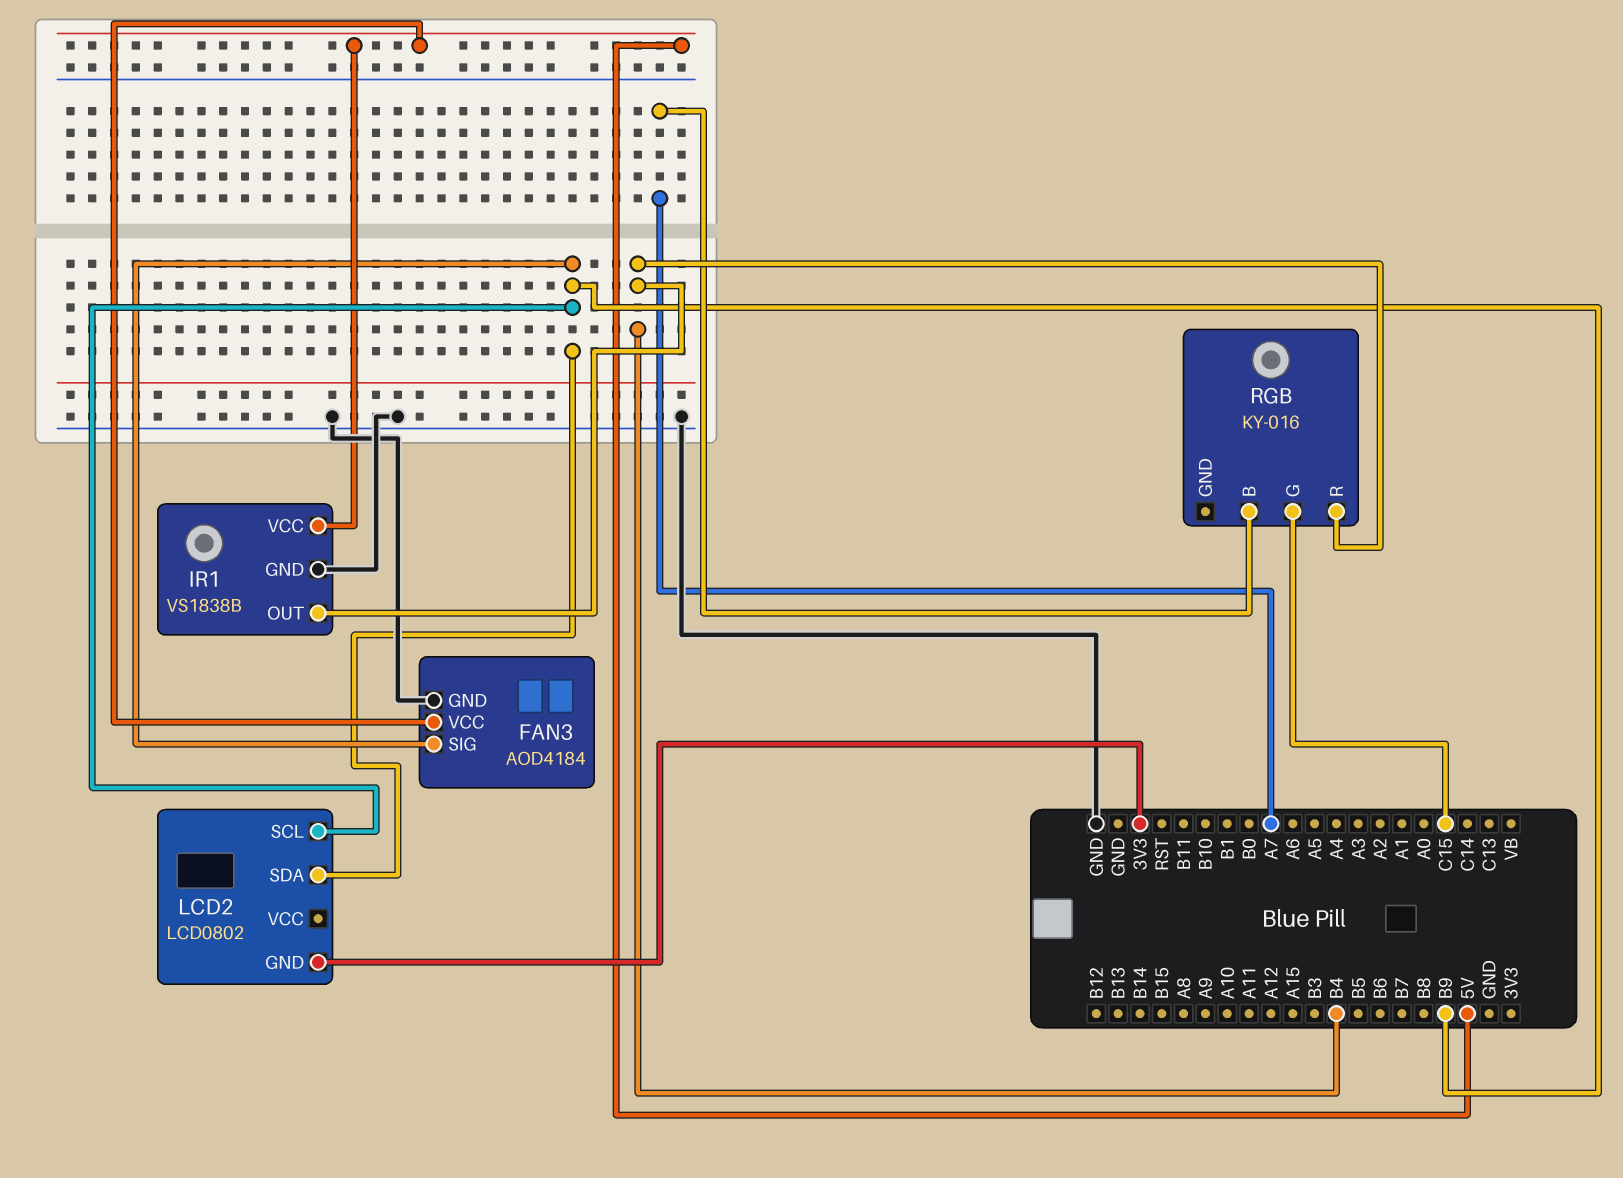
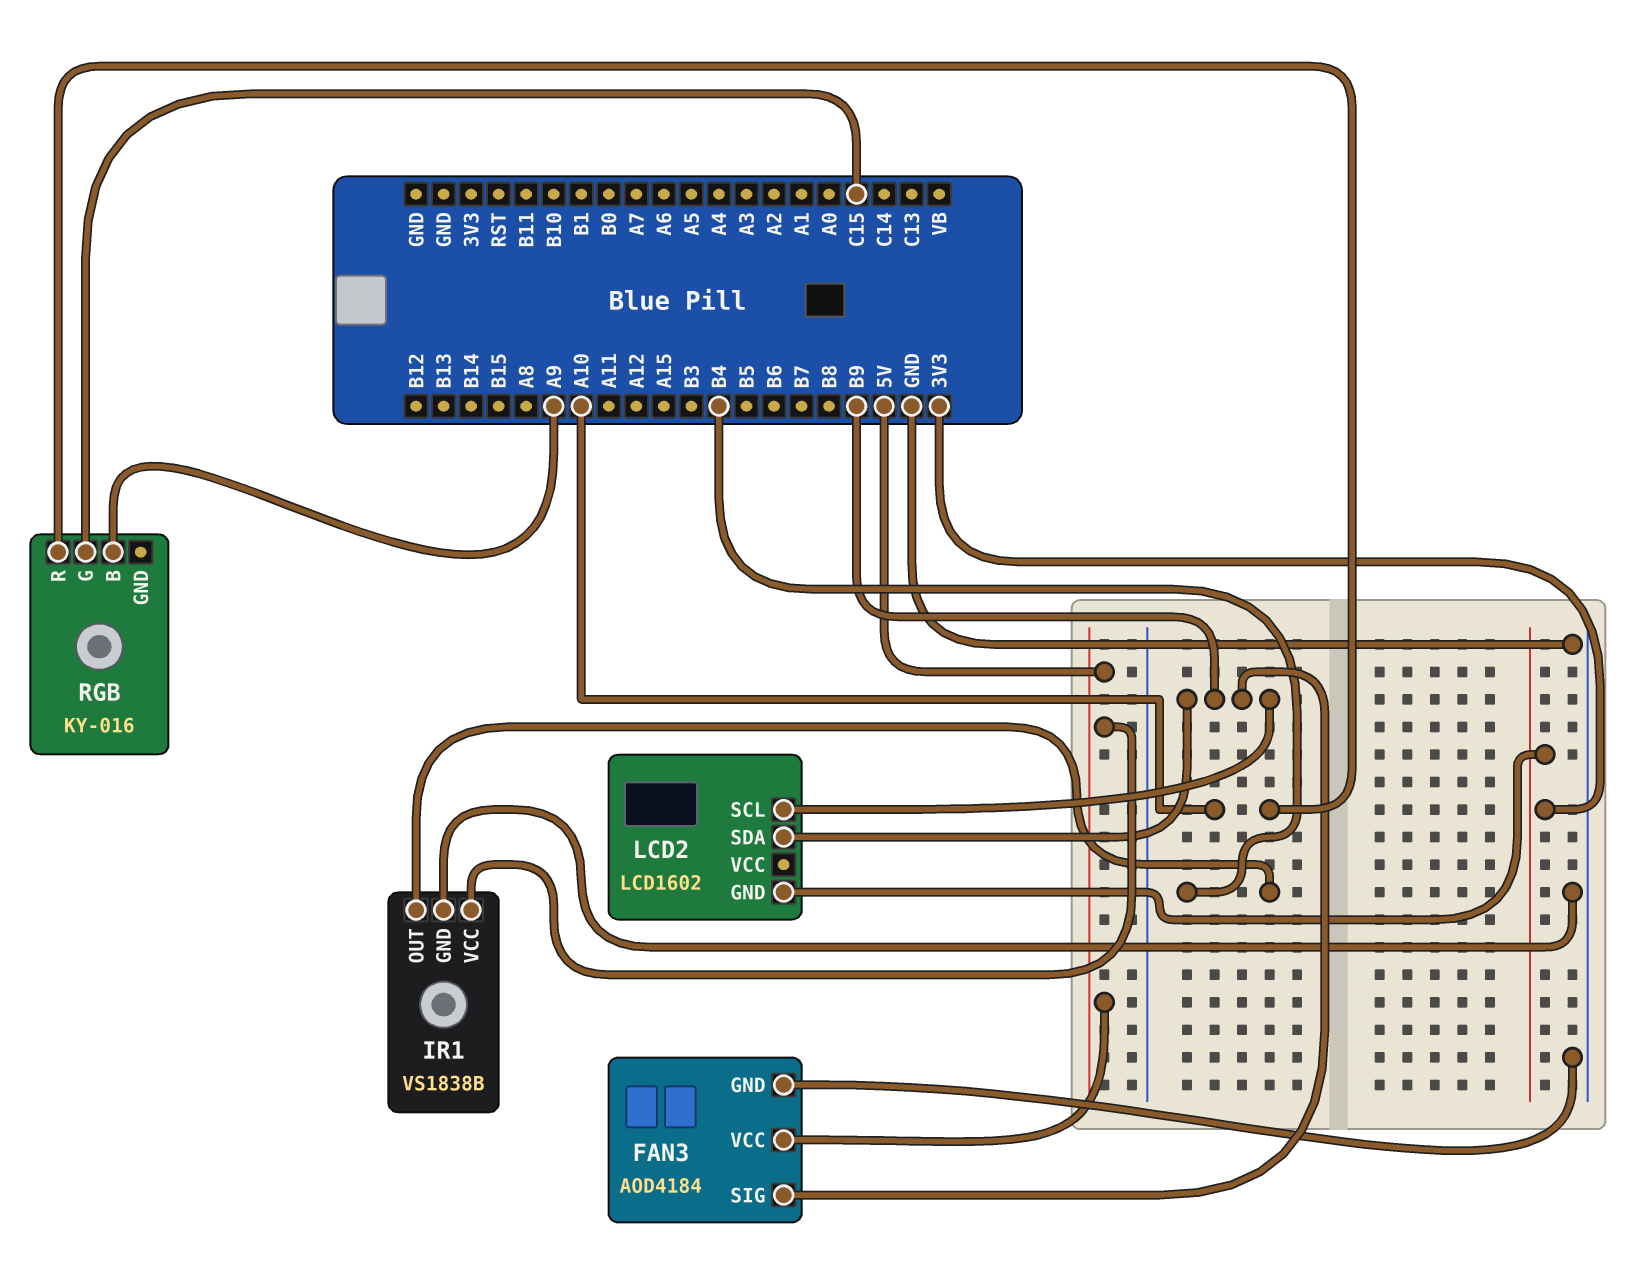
LCD2: LCD0802 -> LCD1602
RGB pin B: A7 -> A9
RGB pin R: B4 -> A10

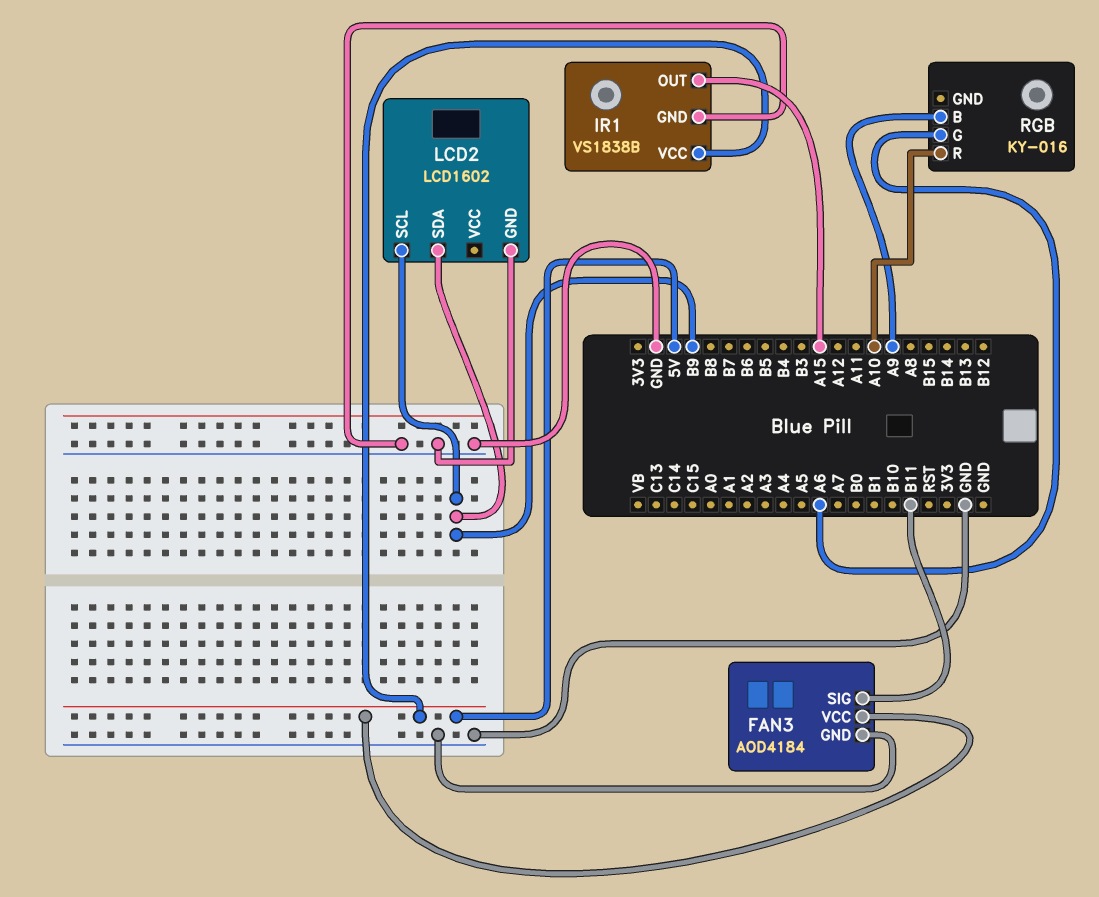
FAN3 pin SIG: B9 -> B11
IR1 pin OUT: B4 -> A15
LCD2 pin GND: 3V3 -> GND
RGB pin G: C15 -> A6

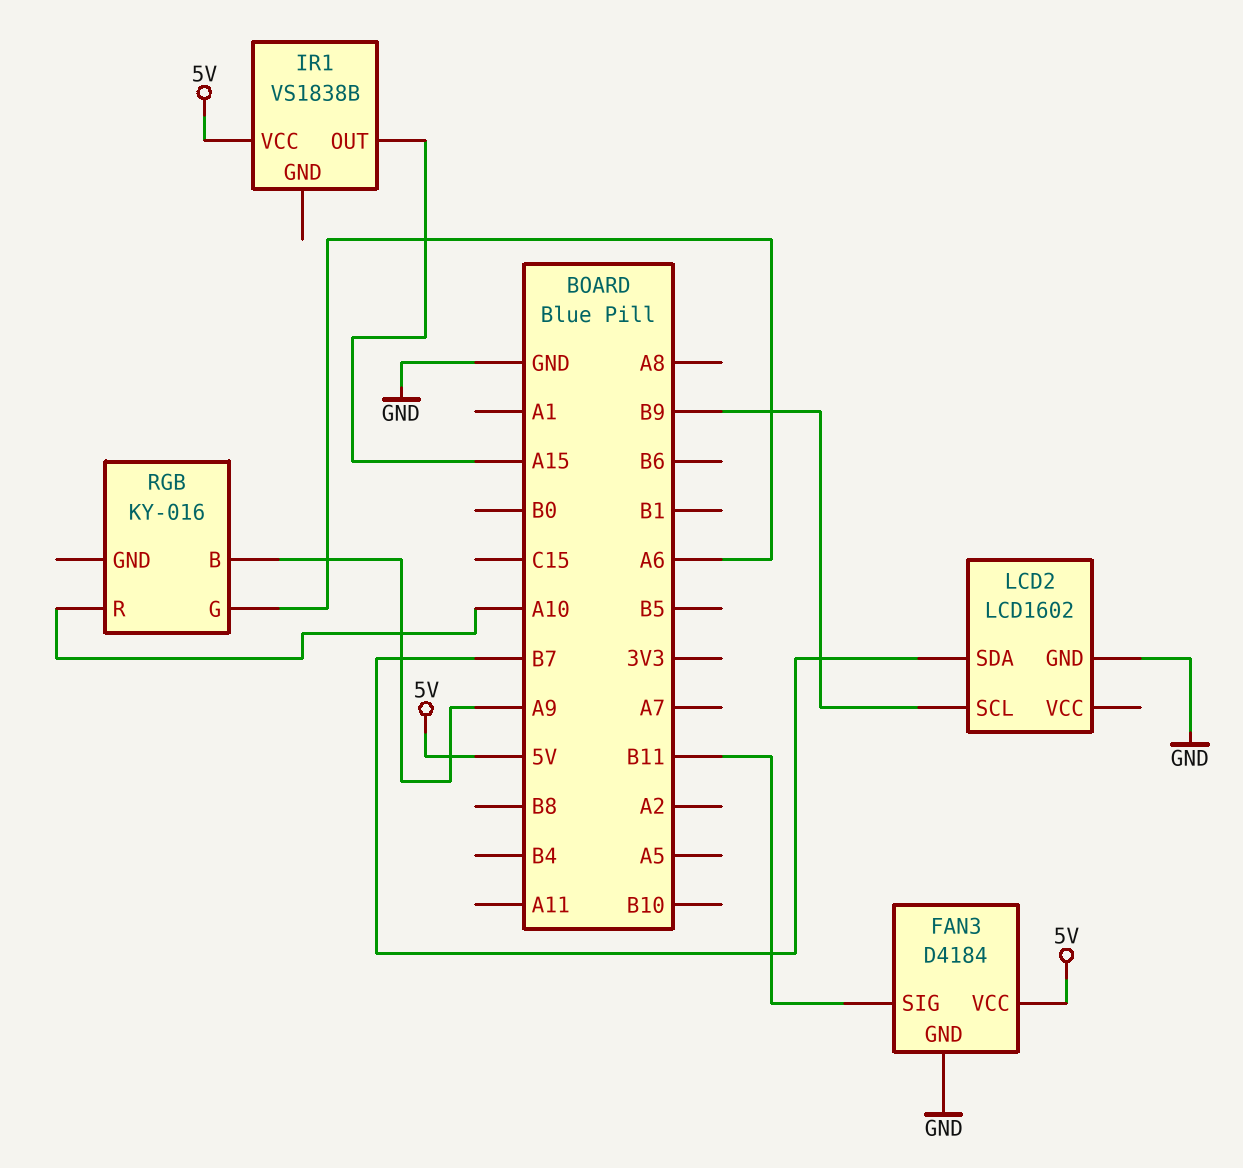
FAN3: AOD4184 -> D4184
IR1 pin GND: GND -> none
LCD2 pin SDA: B9 -> B7

